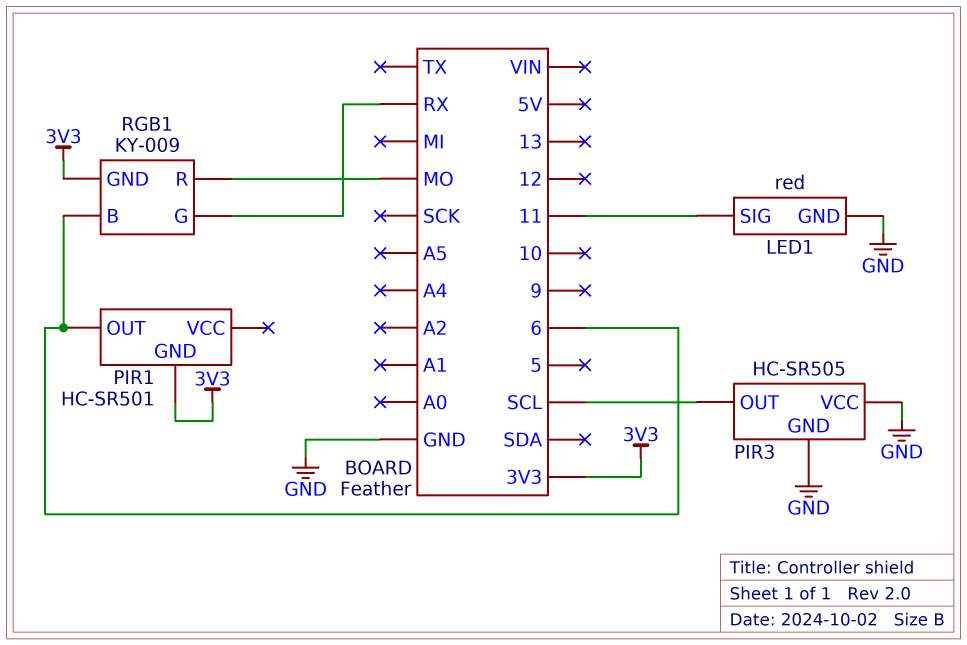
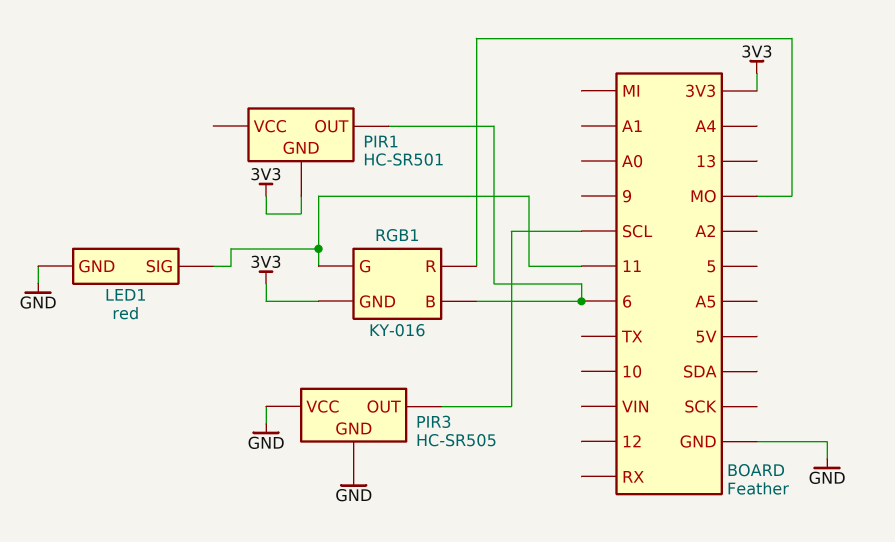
RGB1: KY-009 -> KY-016
RGB1 pin G: RX -> 11

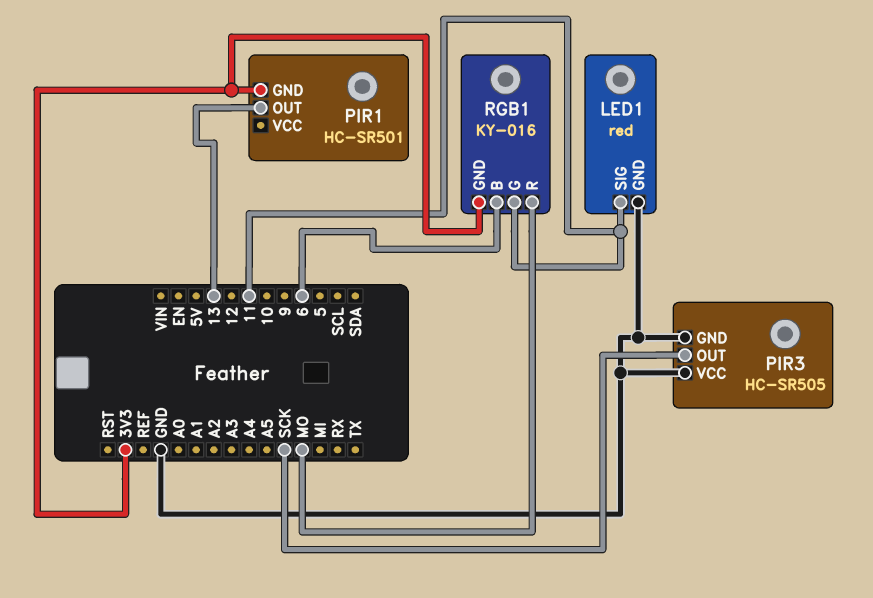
PIR1 pin OUT: 6 -> 13
PIR3 pin OUT: SCL -> SCK

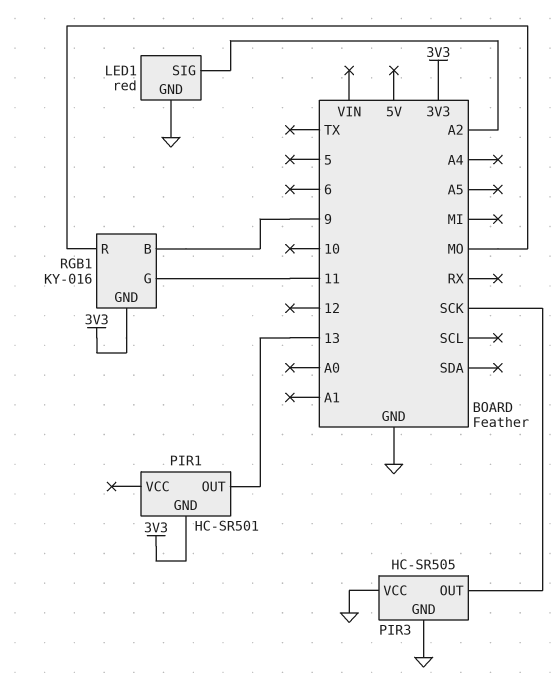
LED1 pin SIG: 11 -> A2
RGB1 pin B: 6 -> 9

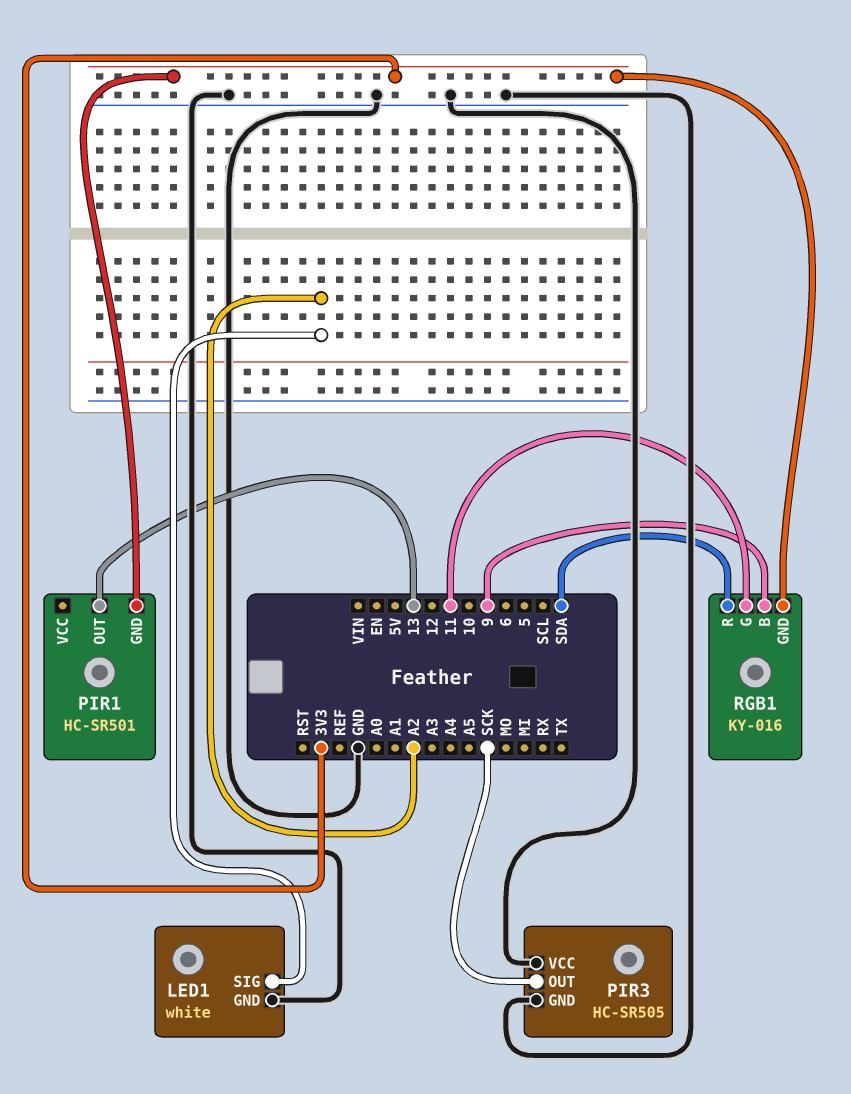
LED1: red -> white
RGB1 pin R: MO -> SDA

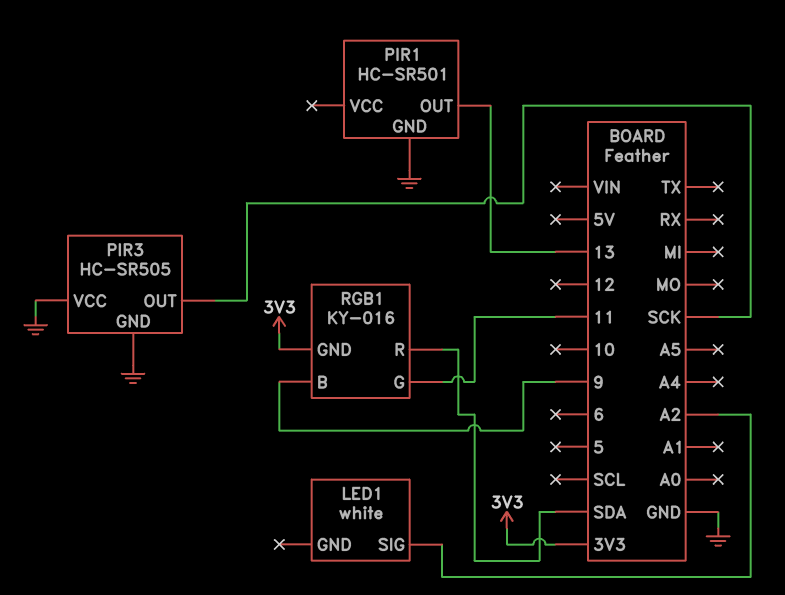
LED1 pin GND: GND -> none
PIR1 pin GND: 3V3 -> GND

